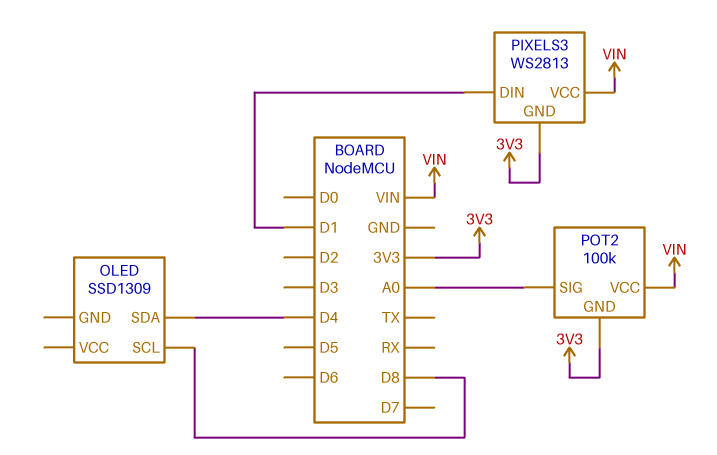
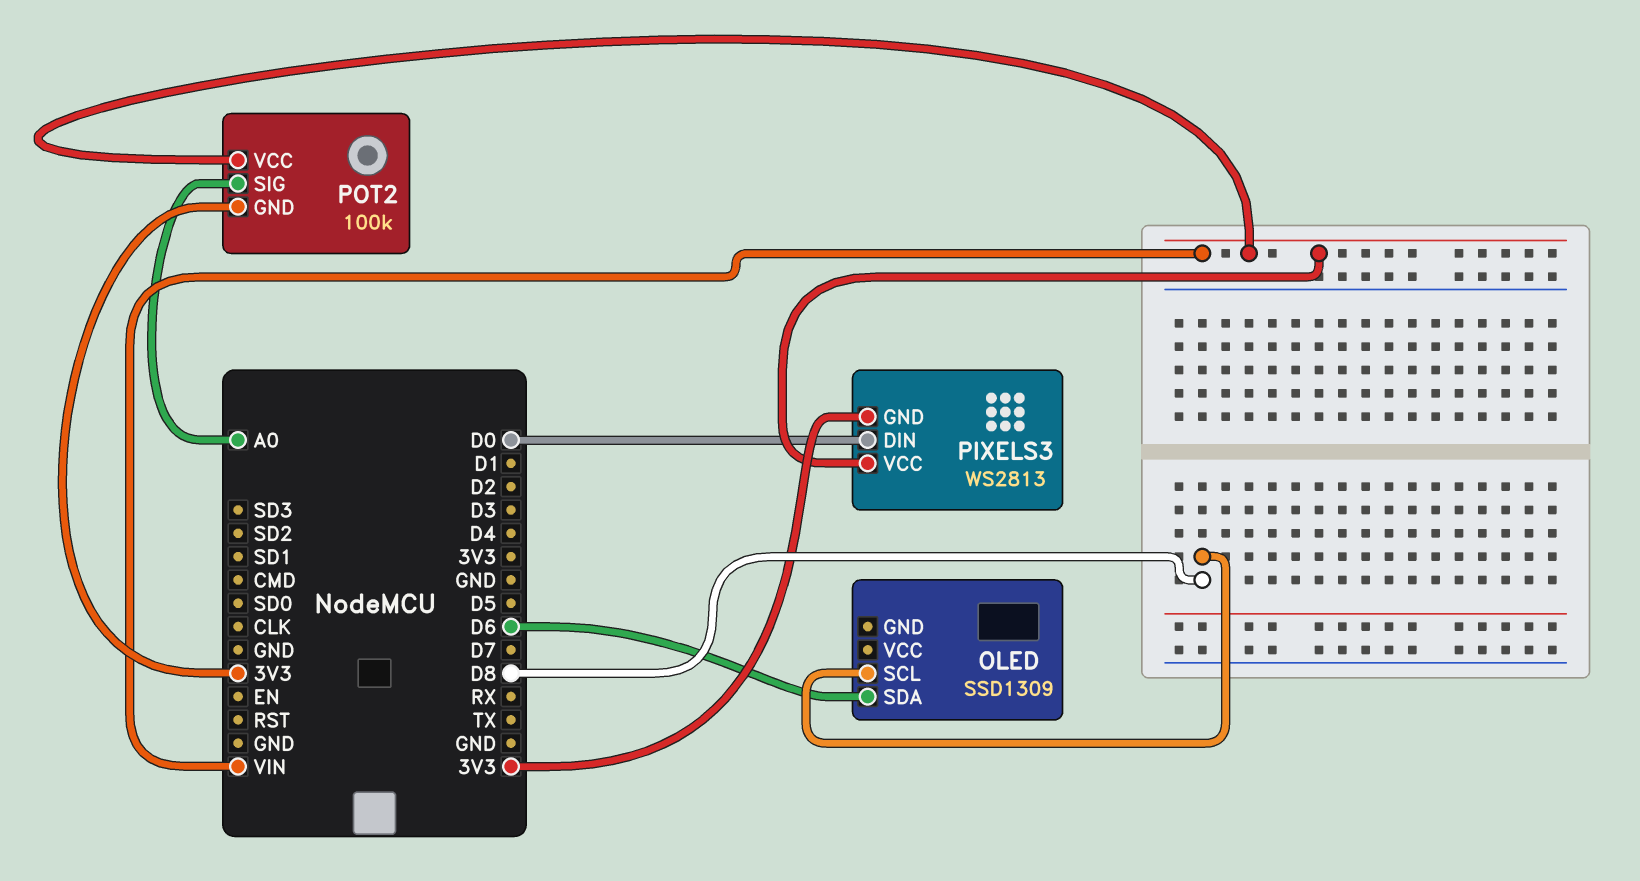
OLED pin SDA: D4 -> D6
PIXELS3 pin DIN: D1 -> D0

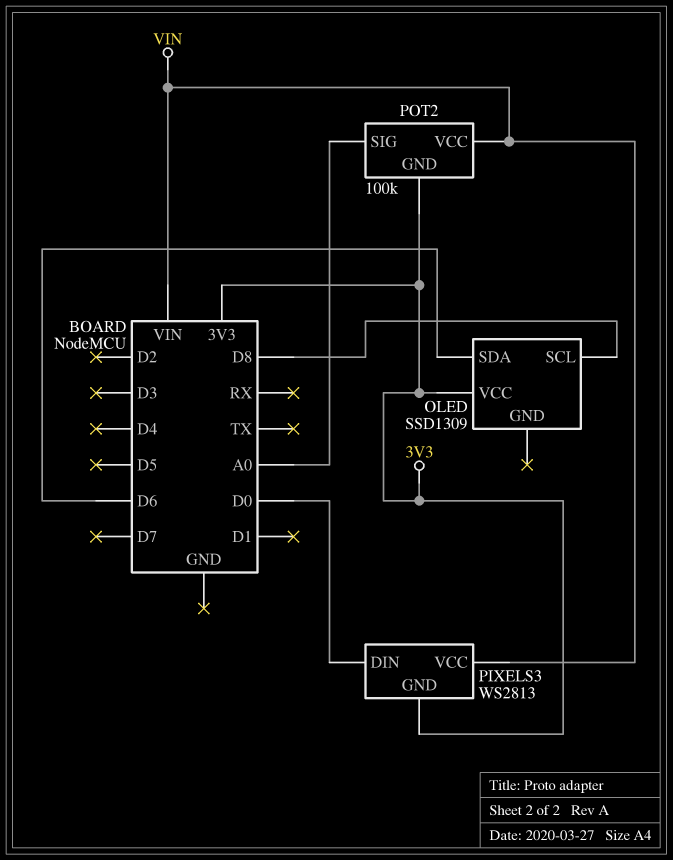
OLED pin VCC: none -> 3V3

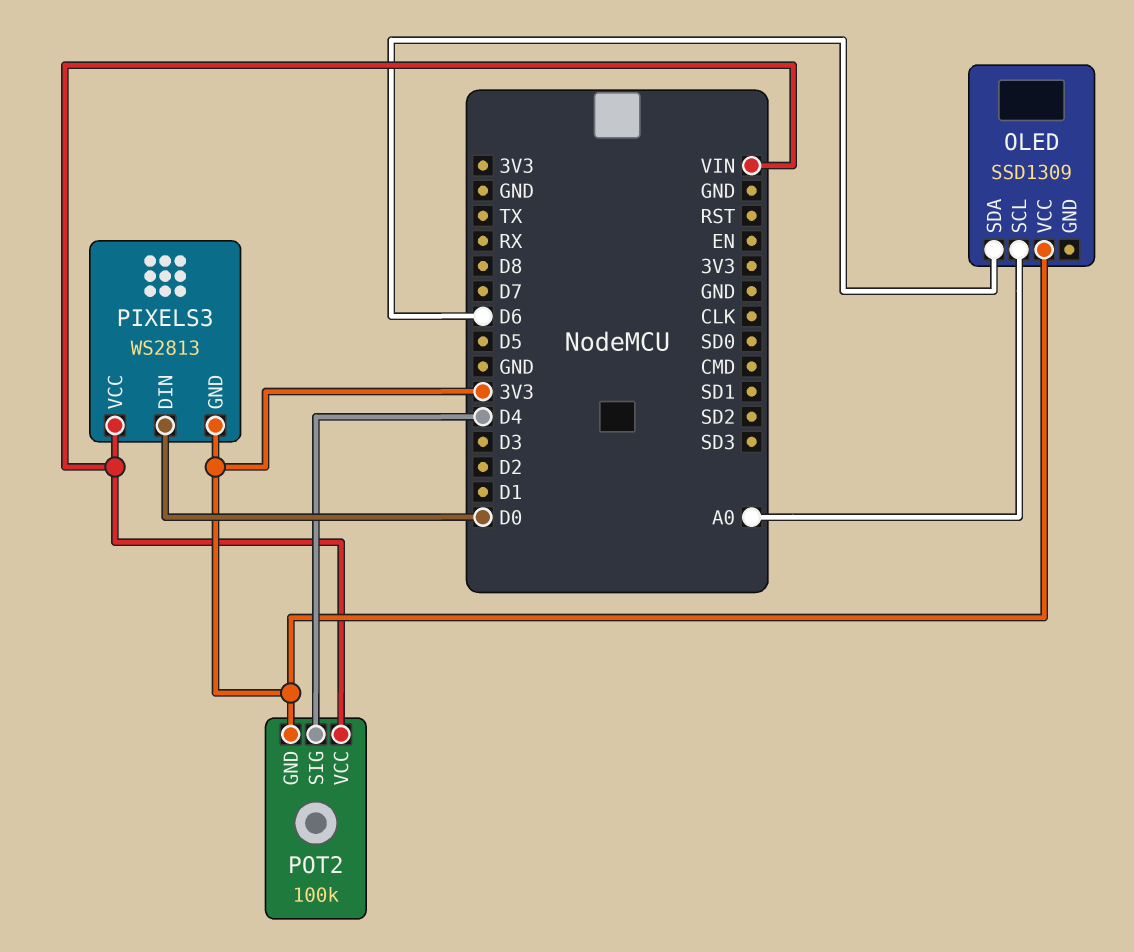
OLED pin SCL: D8 -> A0
POT2 pin SIG: A0 -> D4

